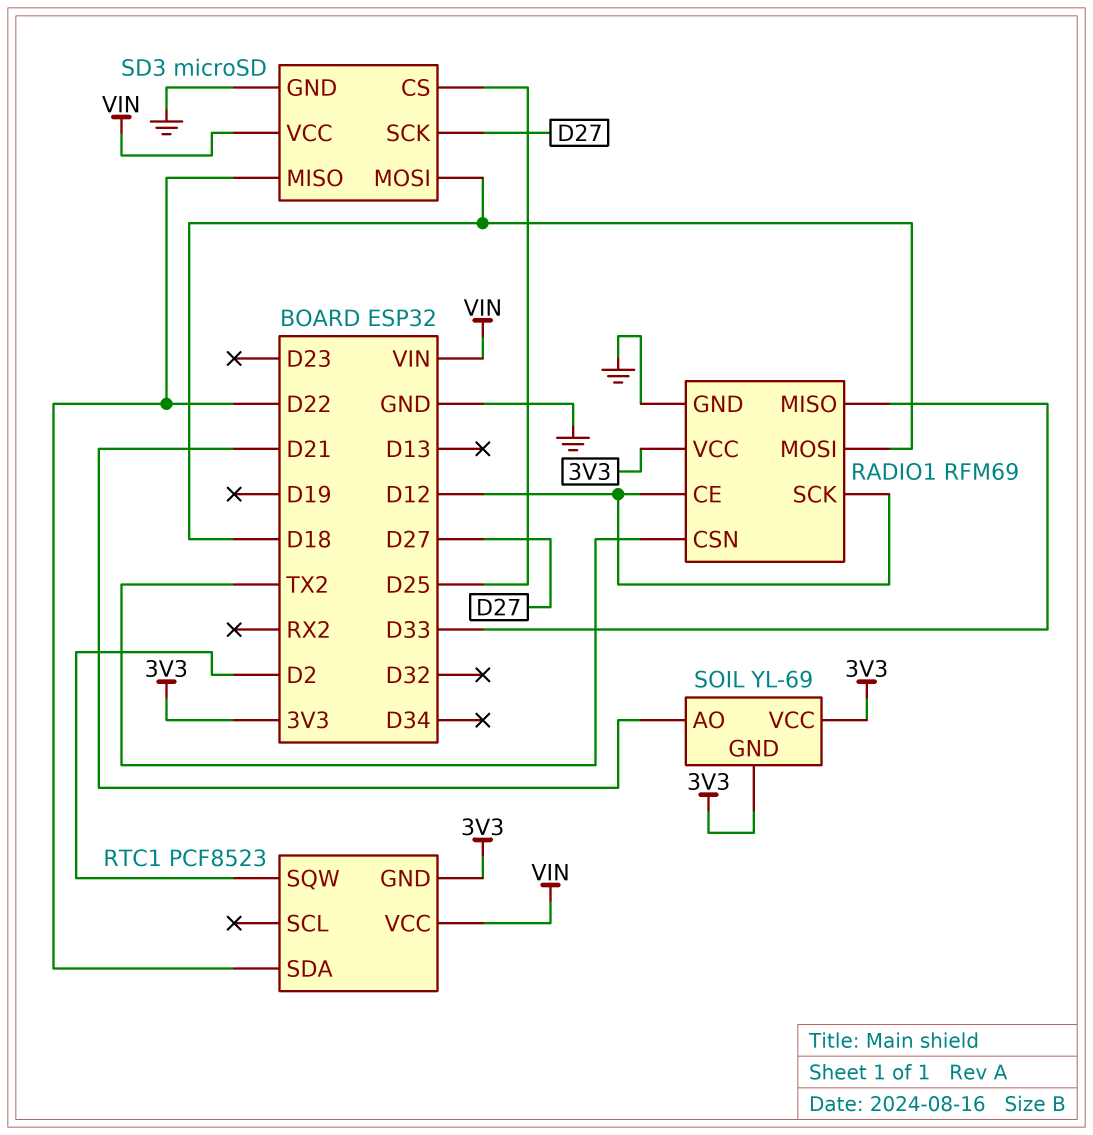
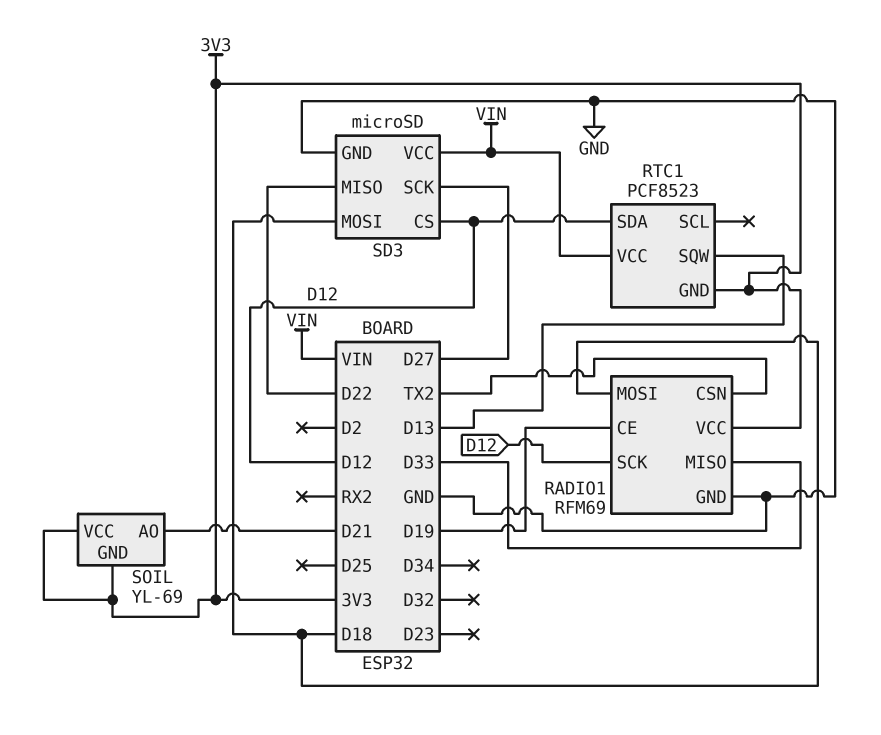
RADIO1 pin CE: D12 -> D19
RTC1 pin SDA: D22 -> D12
RTC1 pin SQW: D2 -> D13
SD3 pin CS: D25 -> D12

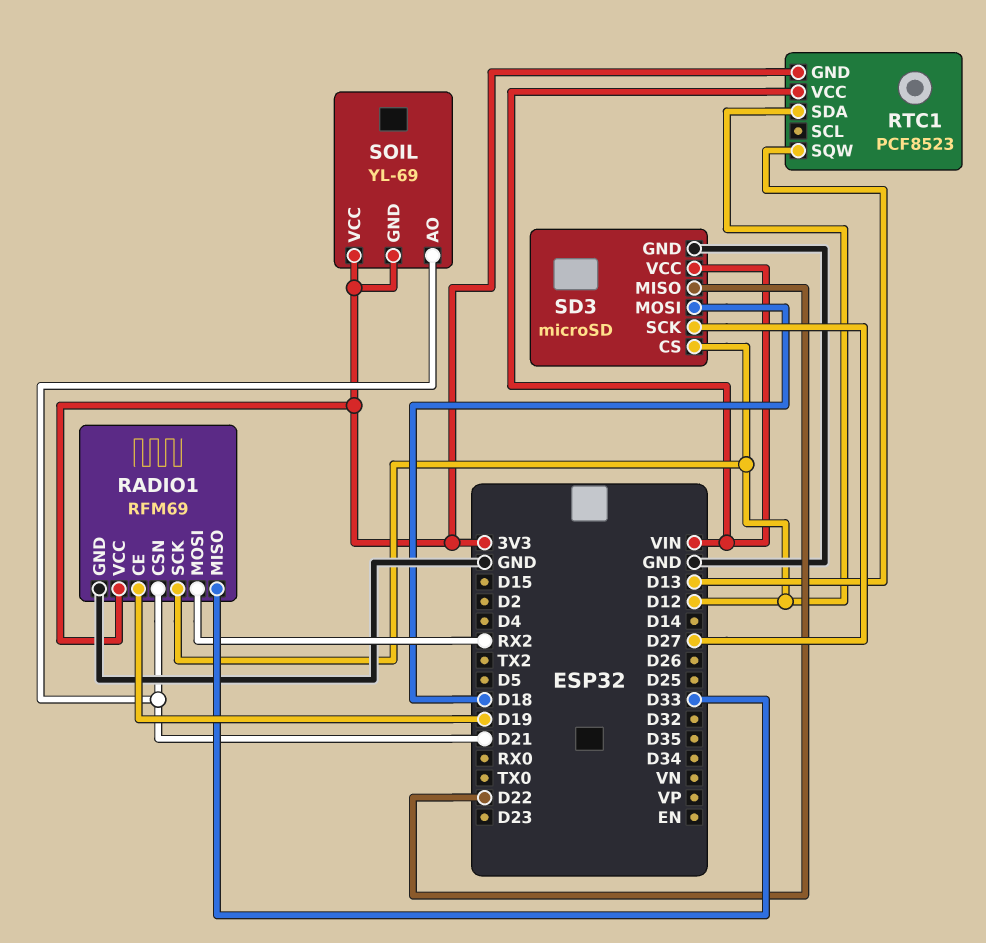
RADIO1 pin CSN: TX2 -> D21
RADIO1 pin MOSI: D18 -> RX2

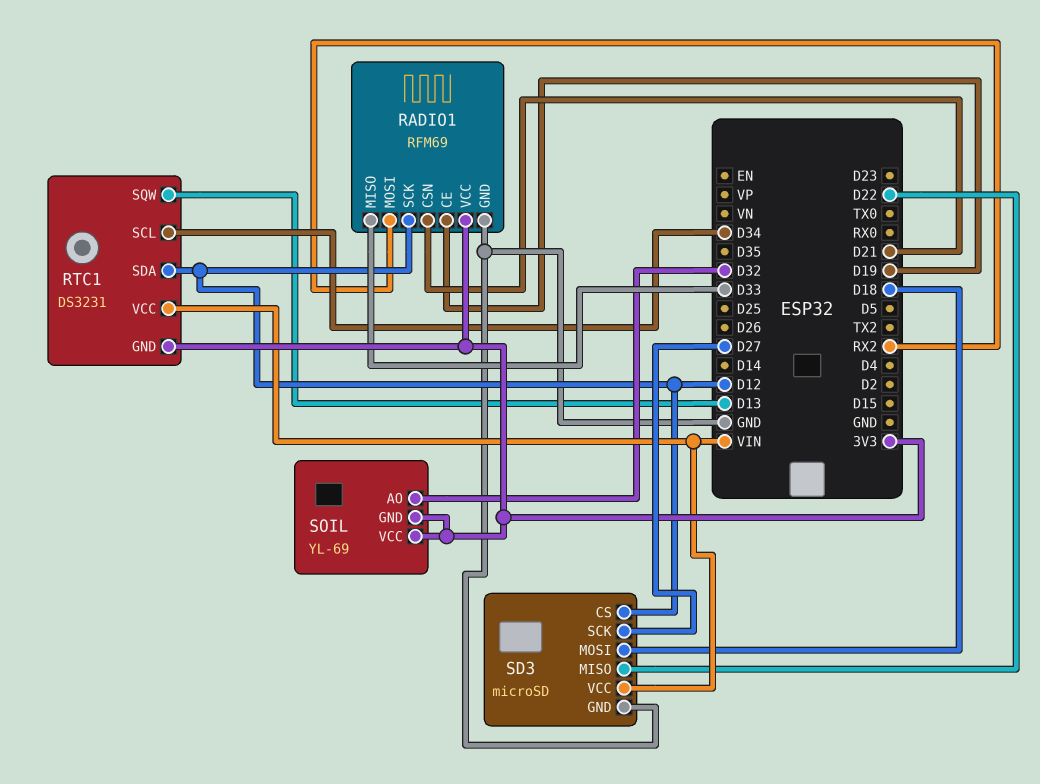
RTC1: PCF8523 -> DS3231
RTC1 pin SCL: none -> D34
SOIL pin AO: D21 -> D32

